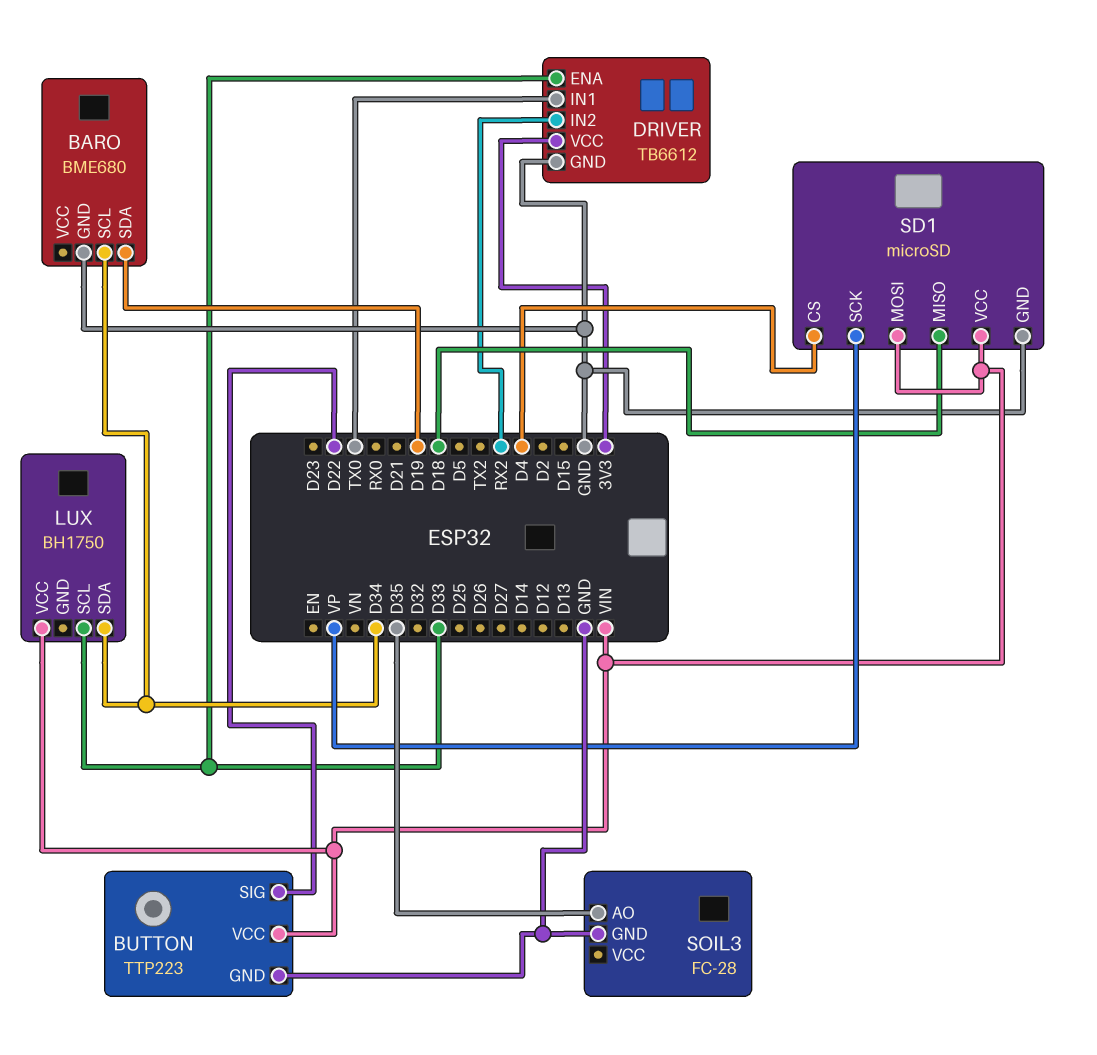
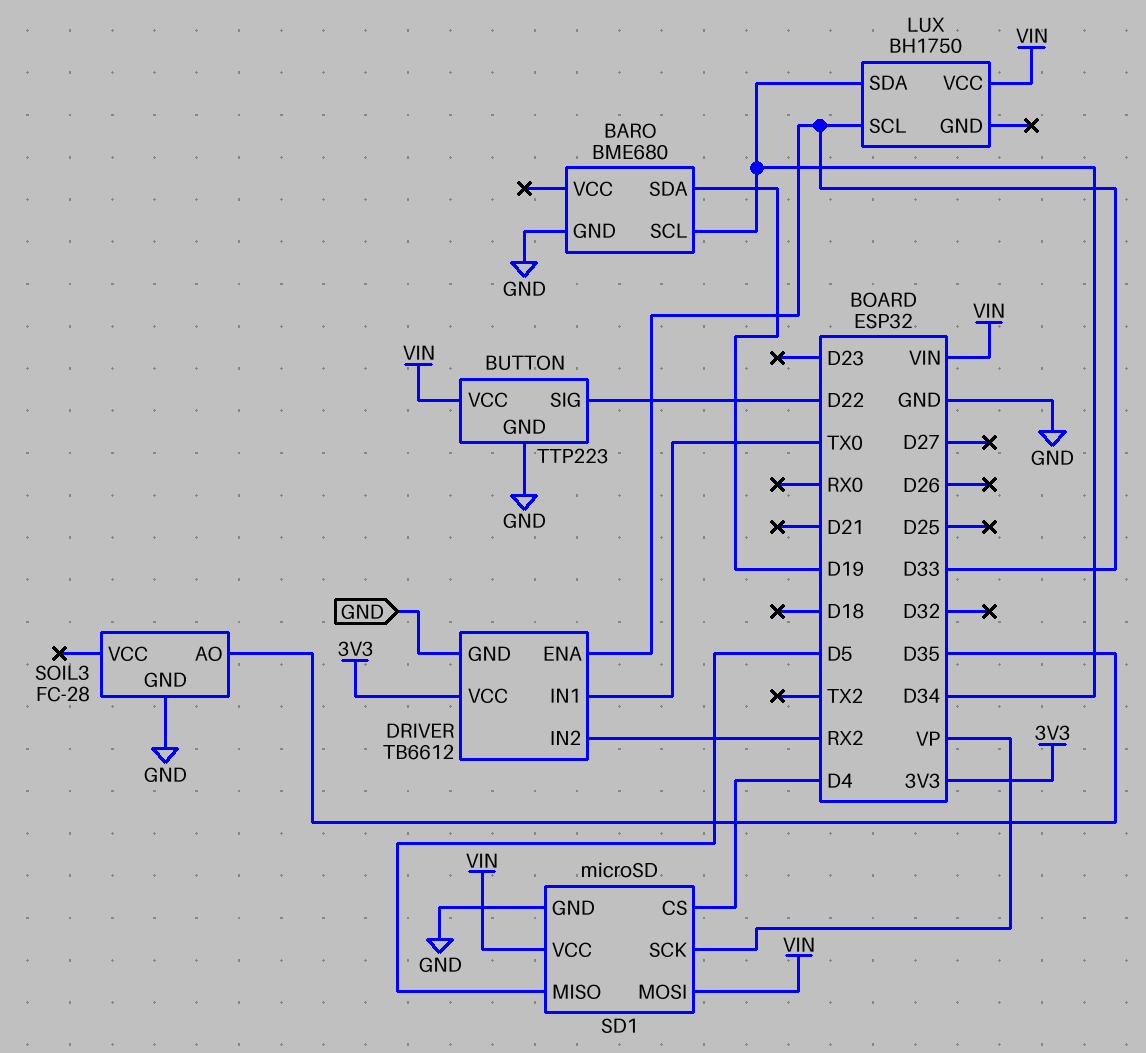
SD1 pin MISO: D18 -> D5

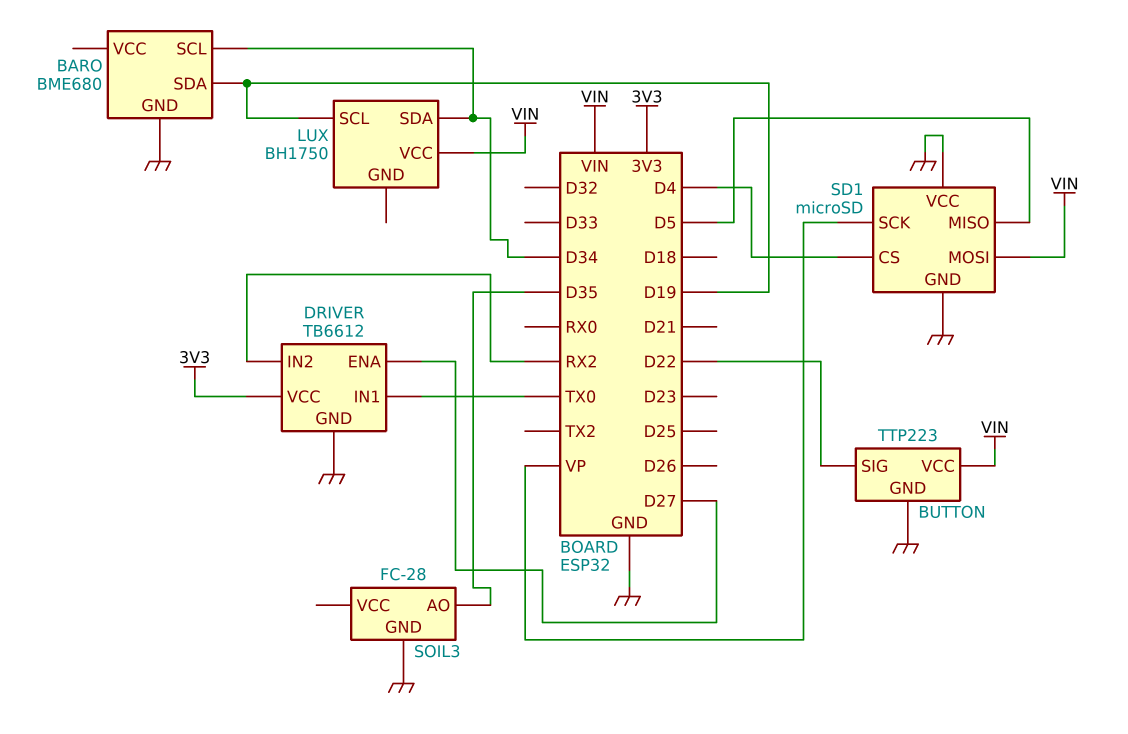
DRIVER pin ENA: D33 -> D27
LUX pin SCL: D33 -> D19
SD1 pin VCC: VIN -> GND

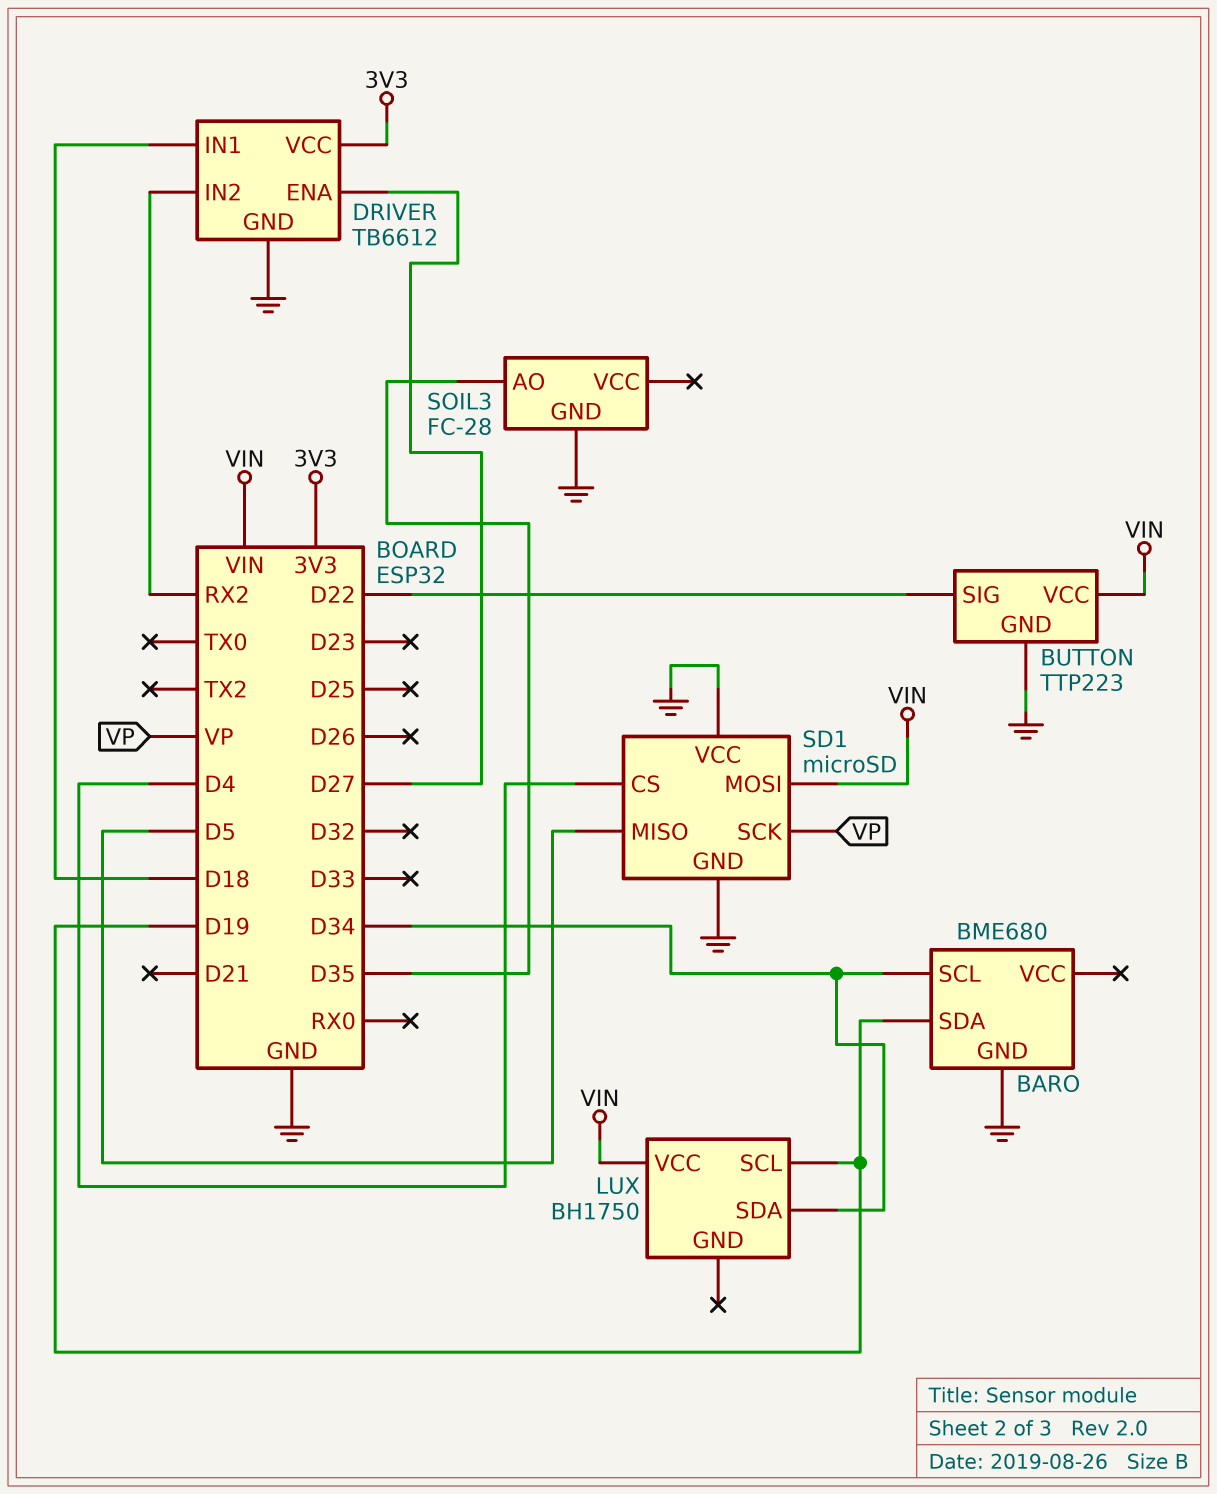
DRIVER pin IN1: TX0 -> D18

